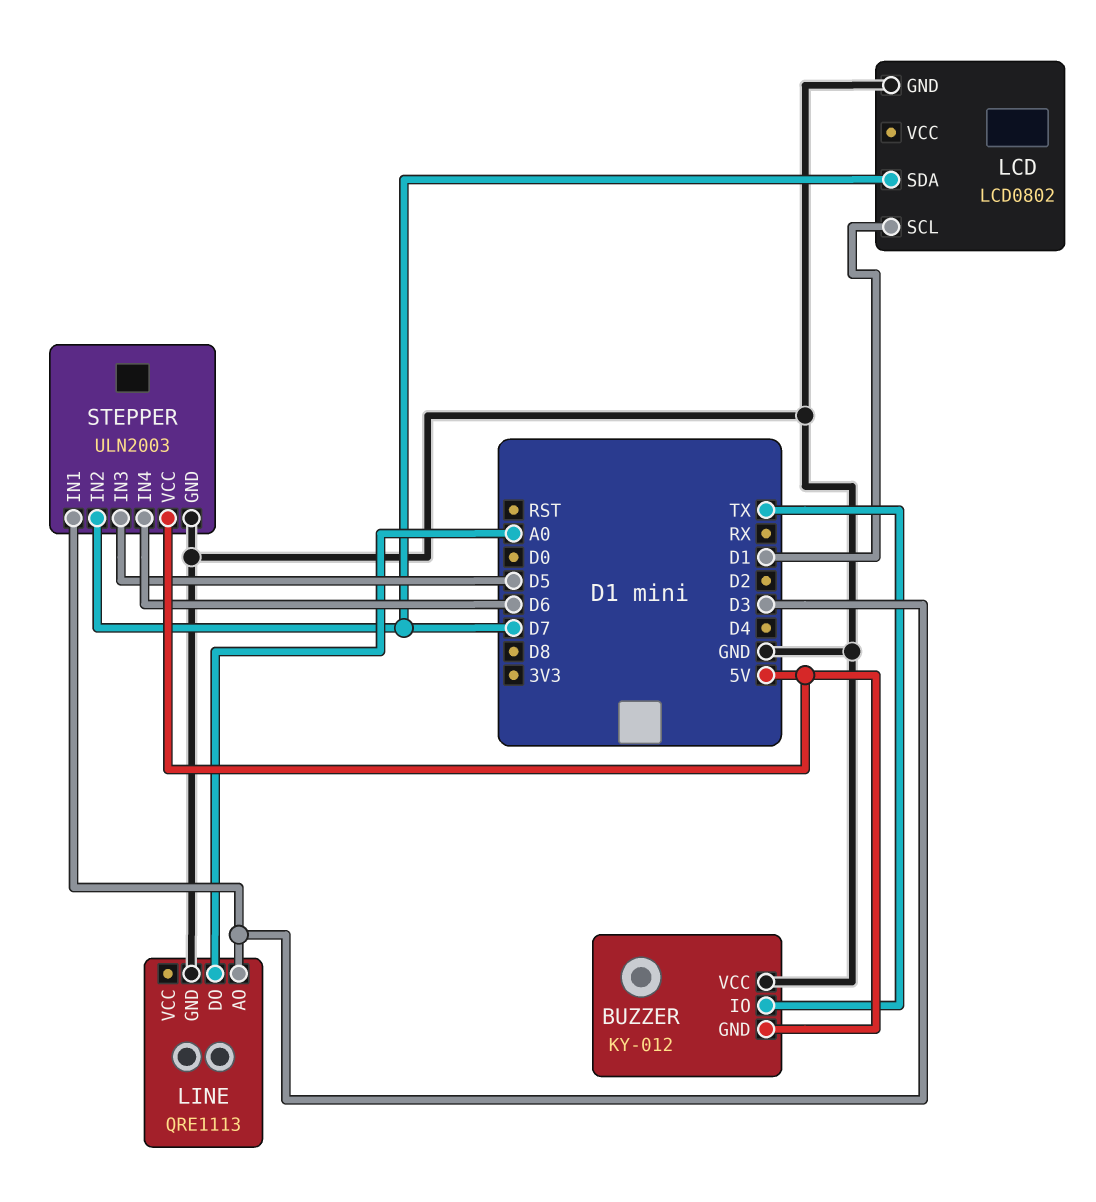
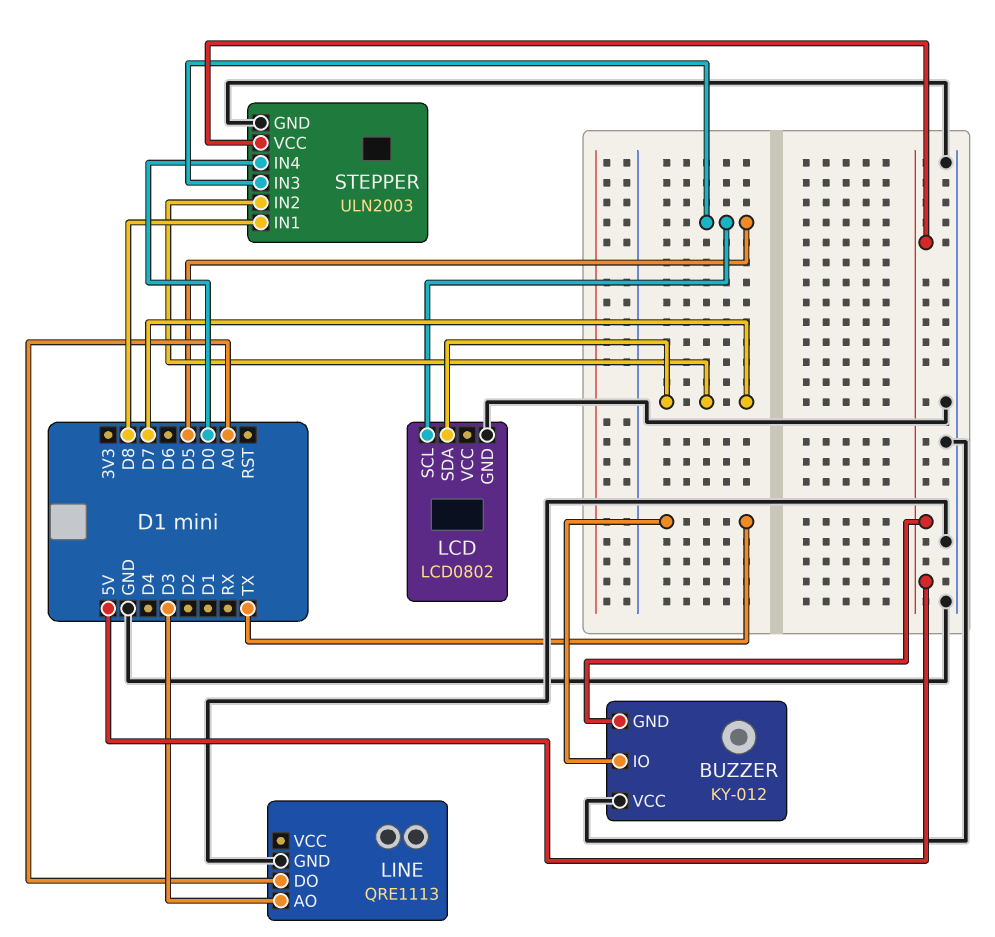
LCD pin SCL: D1 -> D5
STEPPER pin IN1: D3 -> D8
STEPPER pin IN4: D6 -> D0

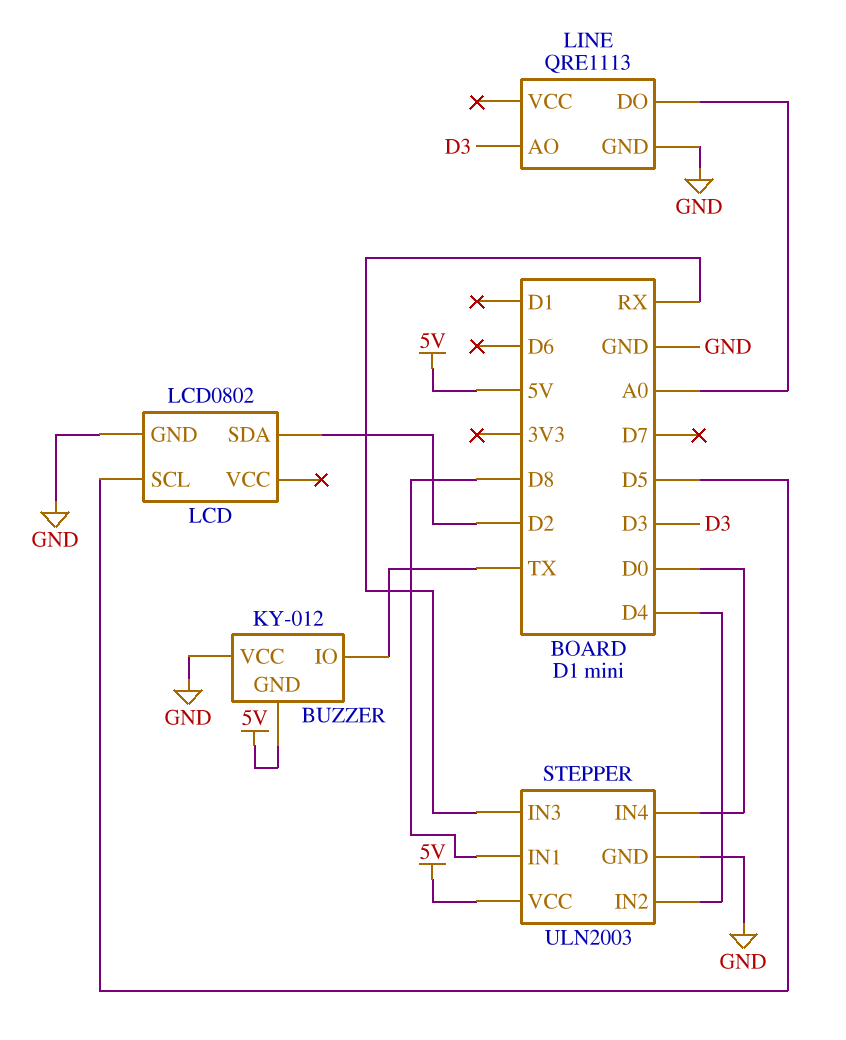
LCD pin SDA: D7 -> D2
STEPPER pin IN2: D7 -> D4
STEPPER pin IN3: D5 -> RX

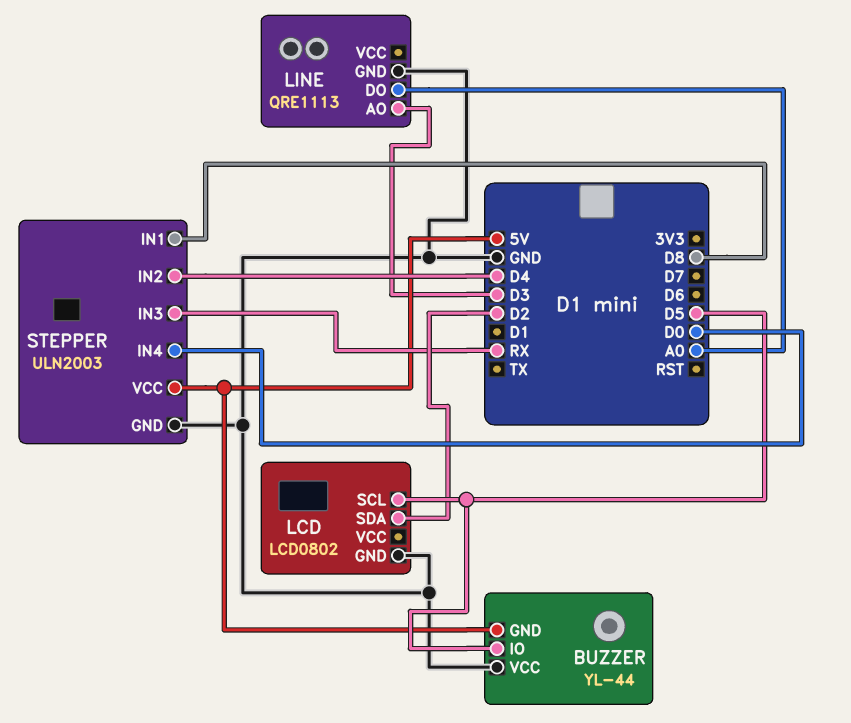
BUZZER: KY-012 -> YL-44
BUZZER pin IO: TX -> D5

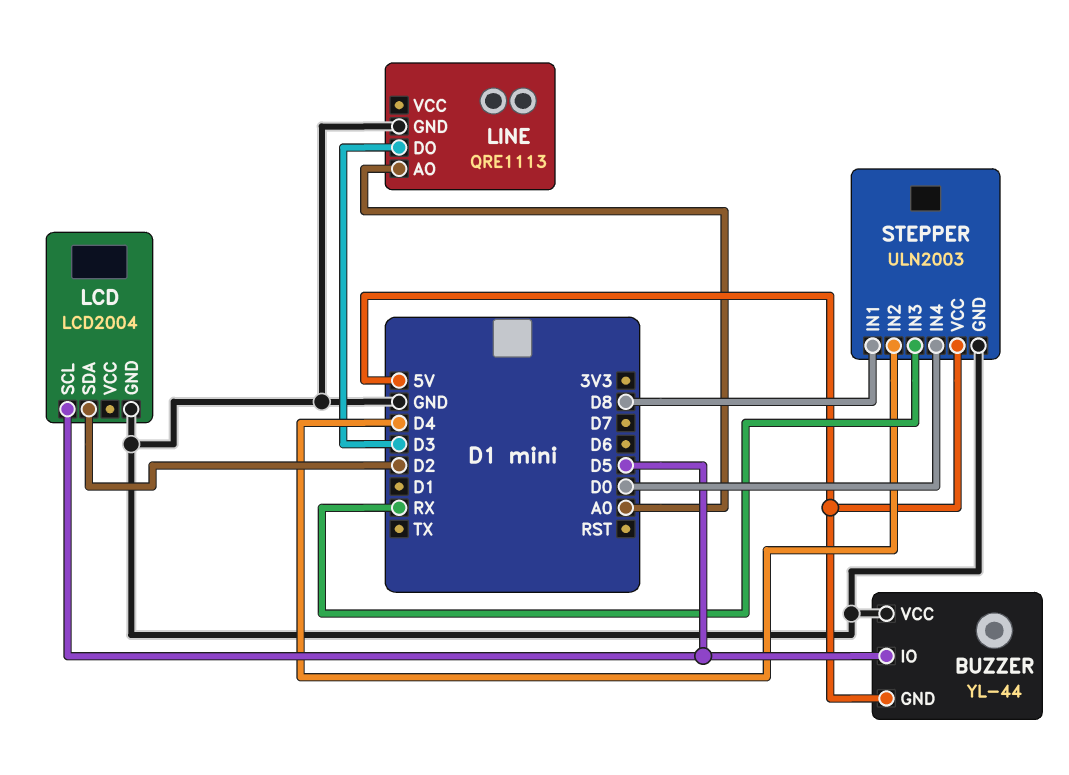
LCD: LCD0802 -> LCD2004
LINE pin AO: D3 -> A0
LINE pin DO: A0 -> D3

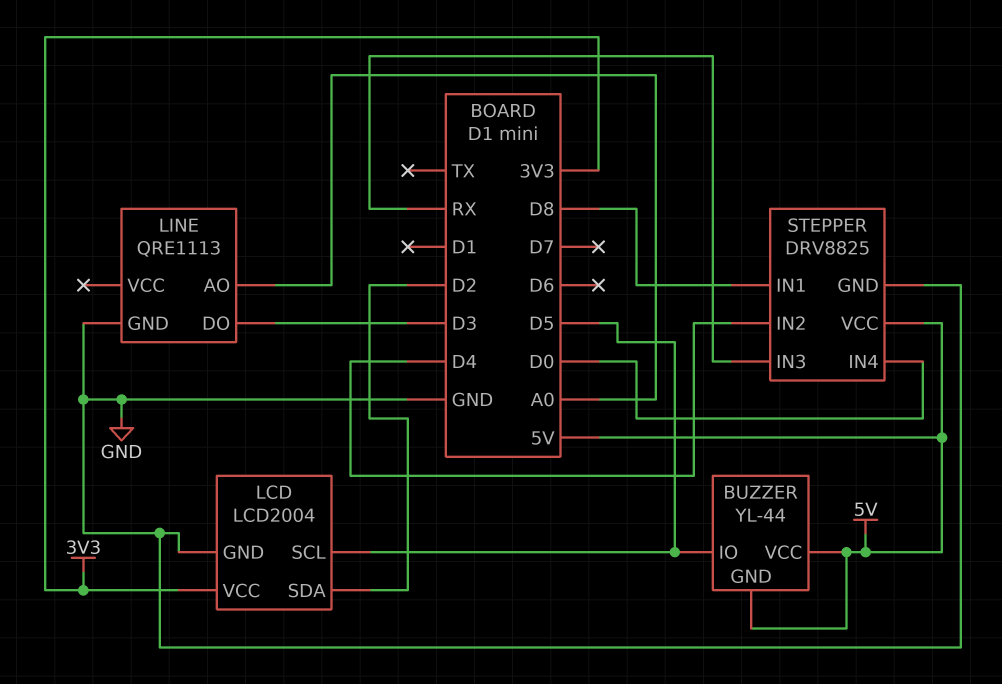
BUZZER pin VCC: GND -> 5V
LCD pin VCC: none -> 3V3
STEPPER: ULN2003 -> DRV8825

